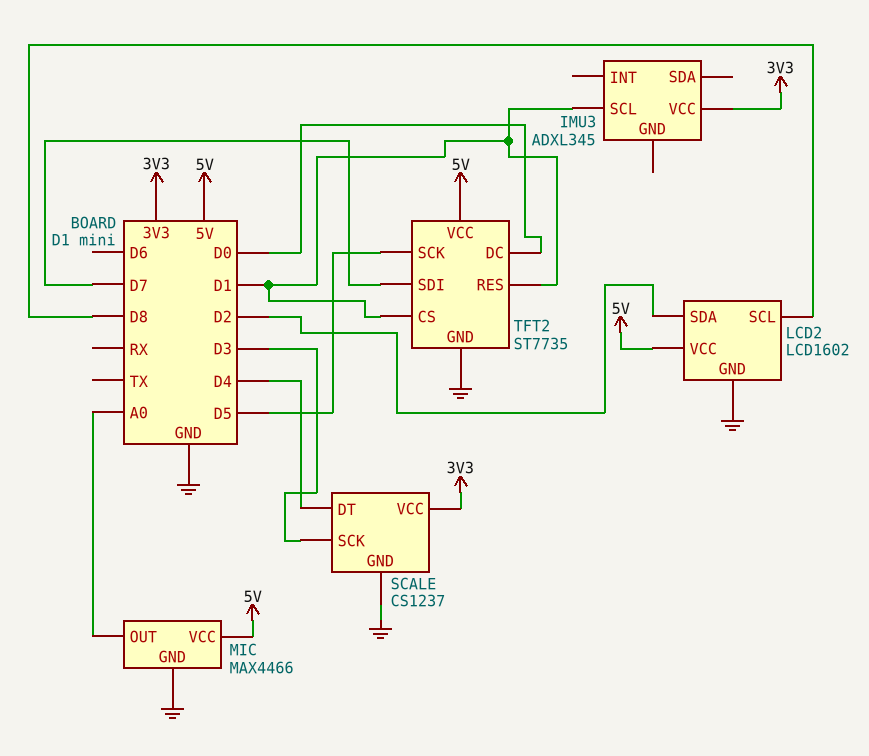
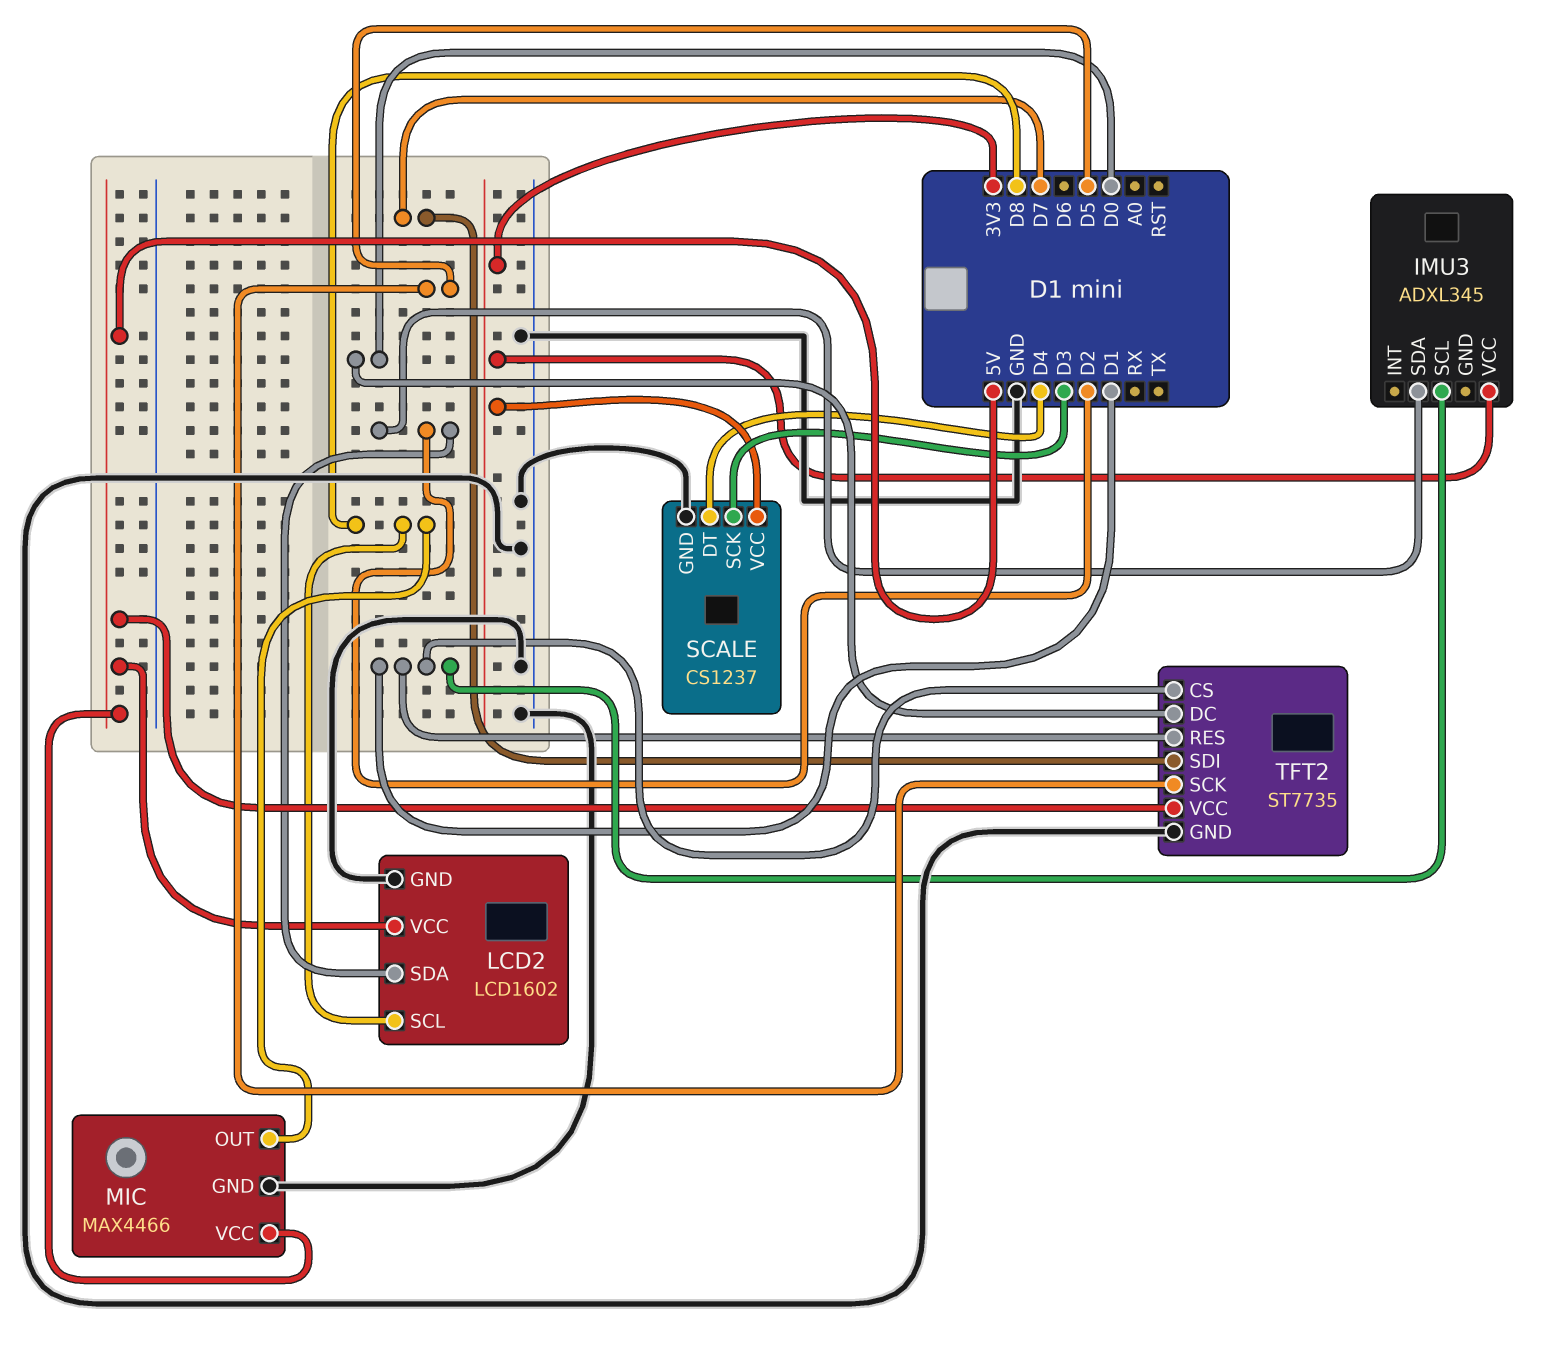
IMU3 pin SDA: none -> D2
MIC pin OUT: A0 -> D8

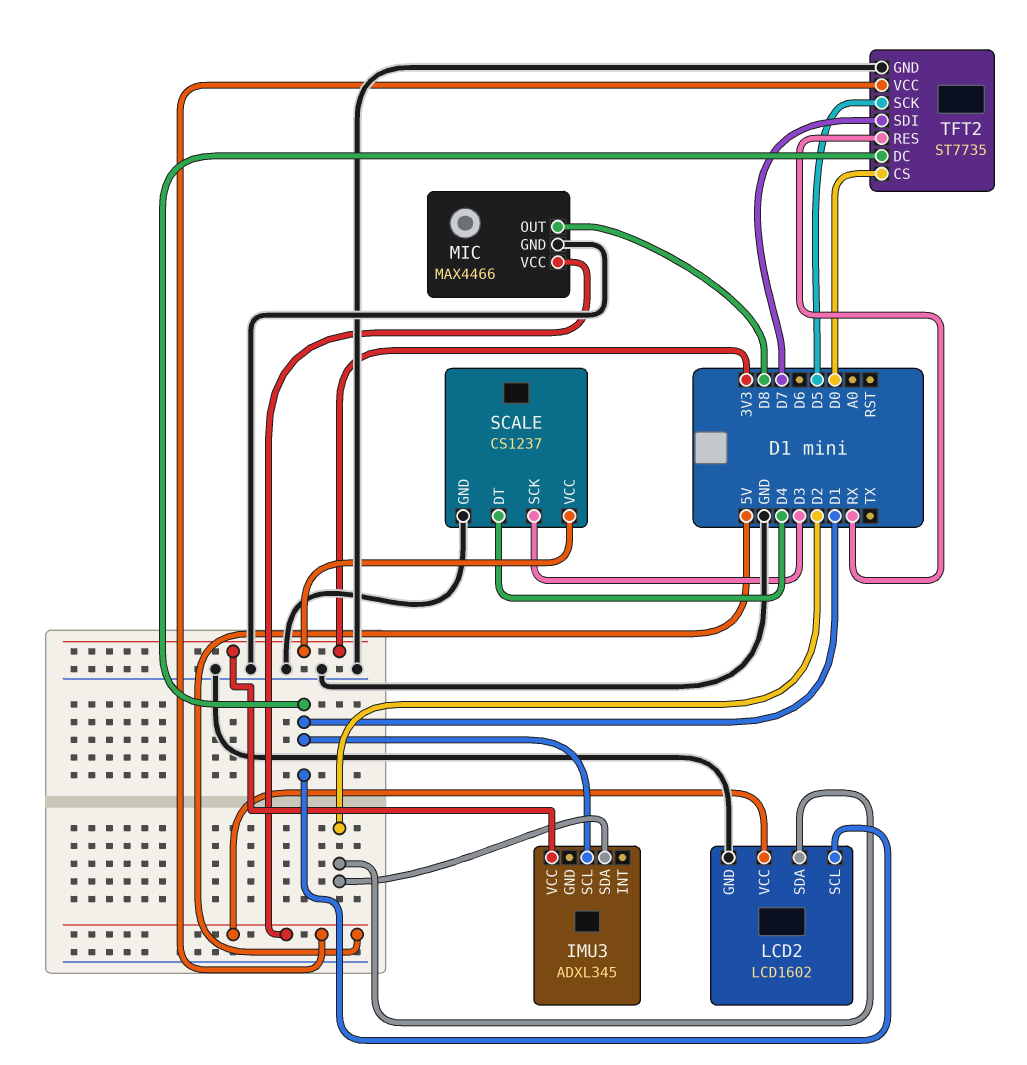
LCD2 pin SCL: D8 -> D1
TFT2 pin CS: D1 -> D0
TFT2 pin DC: D0 -> D1
TFT2 pin RES: D1 -> RX

